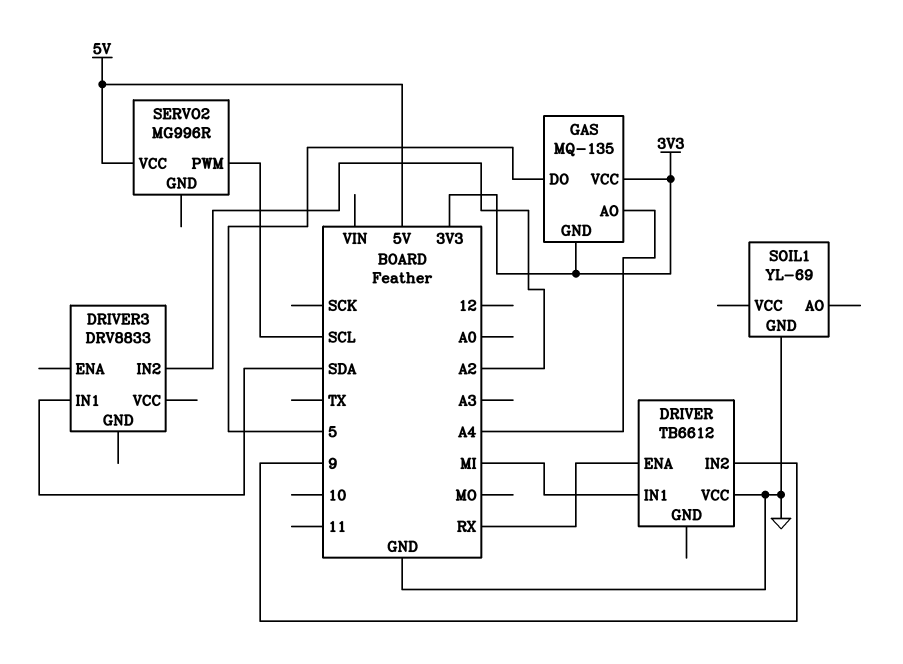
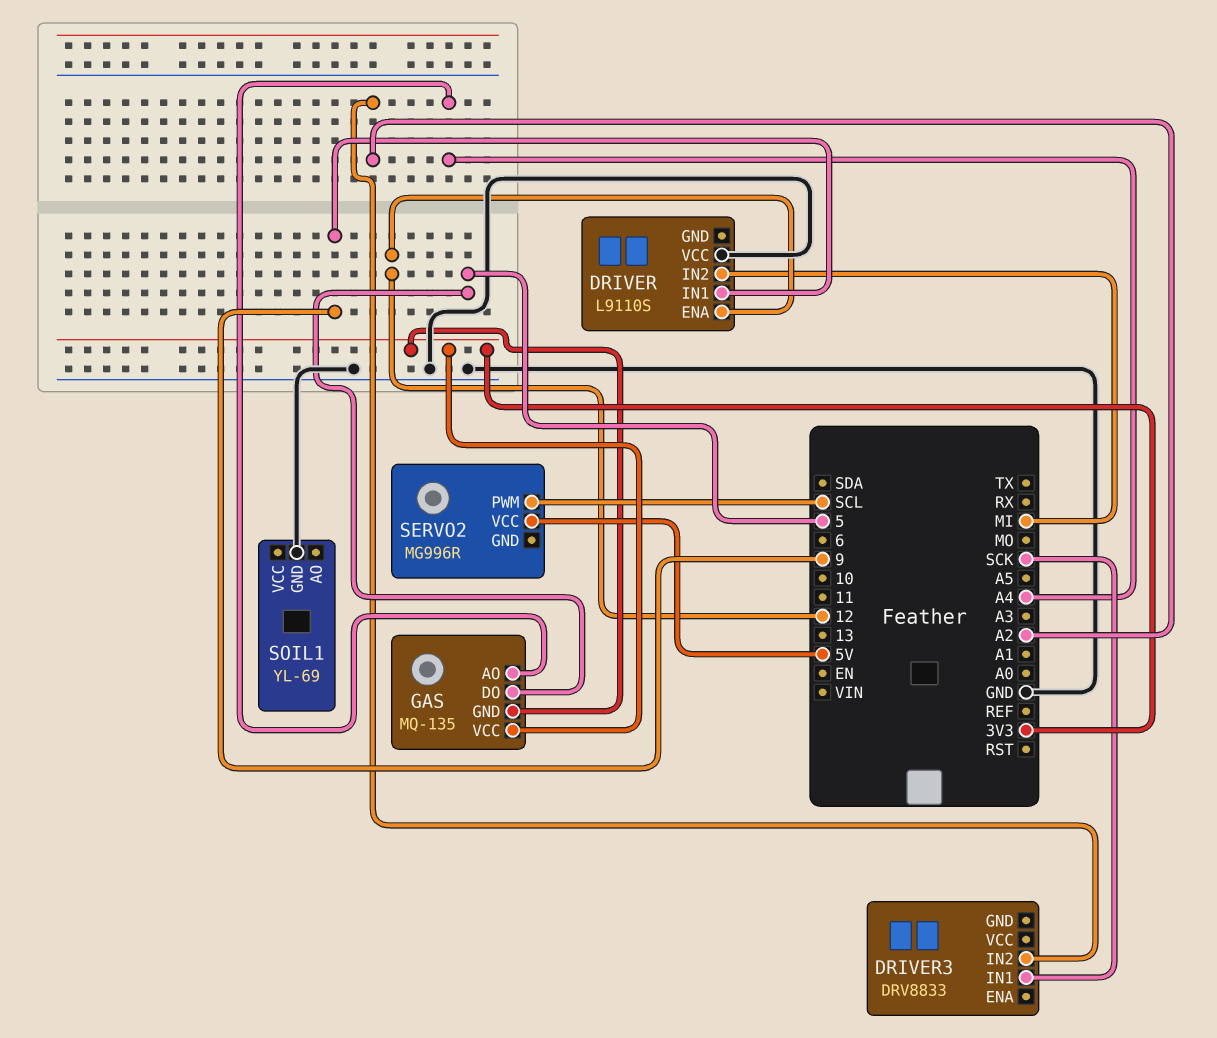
DRIVER: TB6612 -> L9110S
DRIVER pin ENA: RX -> 12
DRIVER pin IN1: MI -> 9
DRIVER pin IN2: 9 -> MI
DRIVER3 pin IN1: SDA -> SCK

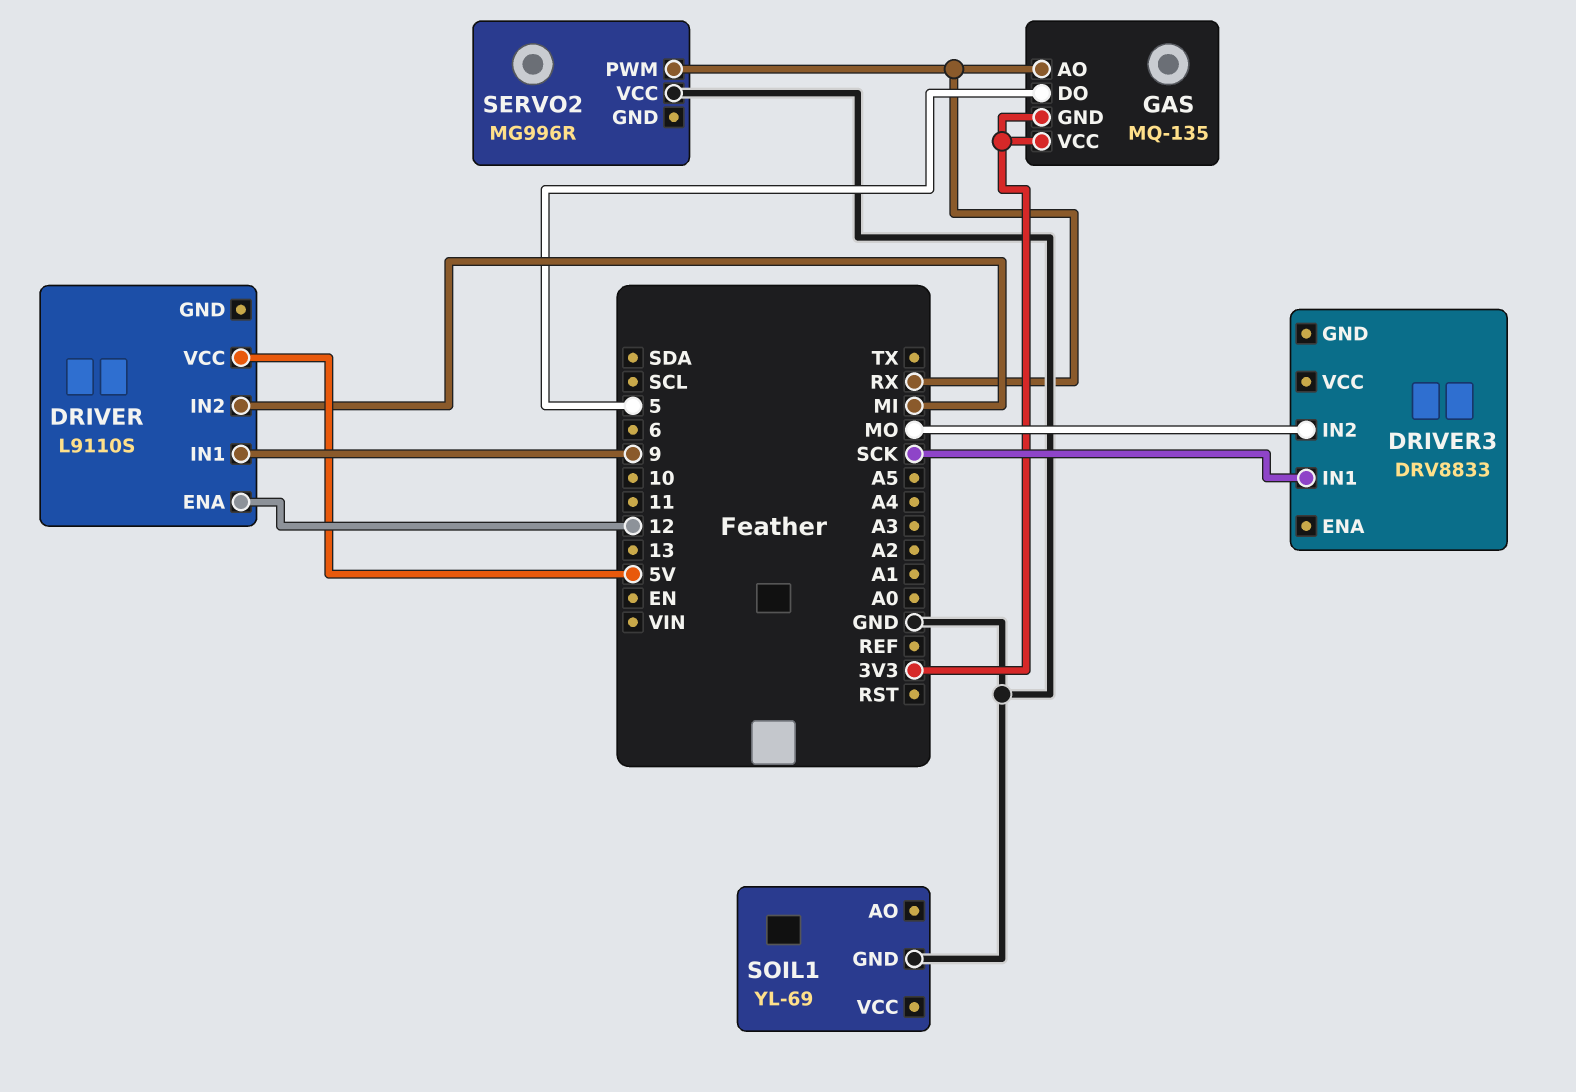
DRIVER pin VCC: GND -> 5V
DRIVER3 pin IN2: A2 -> MO
GAS pin AO: A4 -> RX
SERVO2 pin PWM: SCL -> RX
SERVO2 pin VCC: 5V -> GND

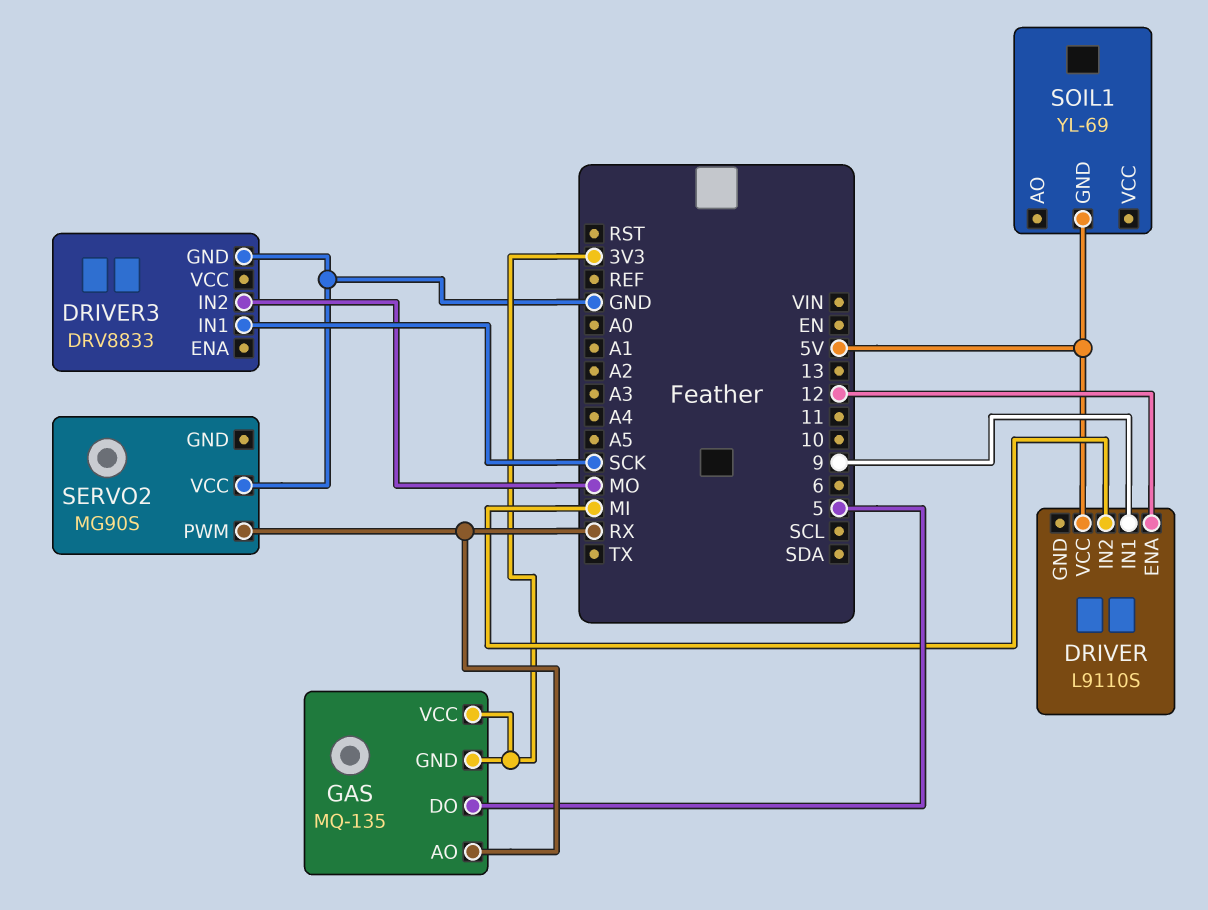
DRIVER3 pin GND: none -> GND
SERVO2: MG996R -> MG90S
SOIL1 pin GND: GND -> 5V

